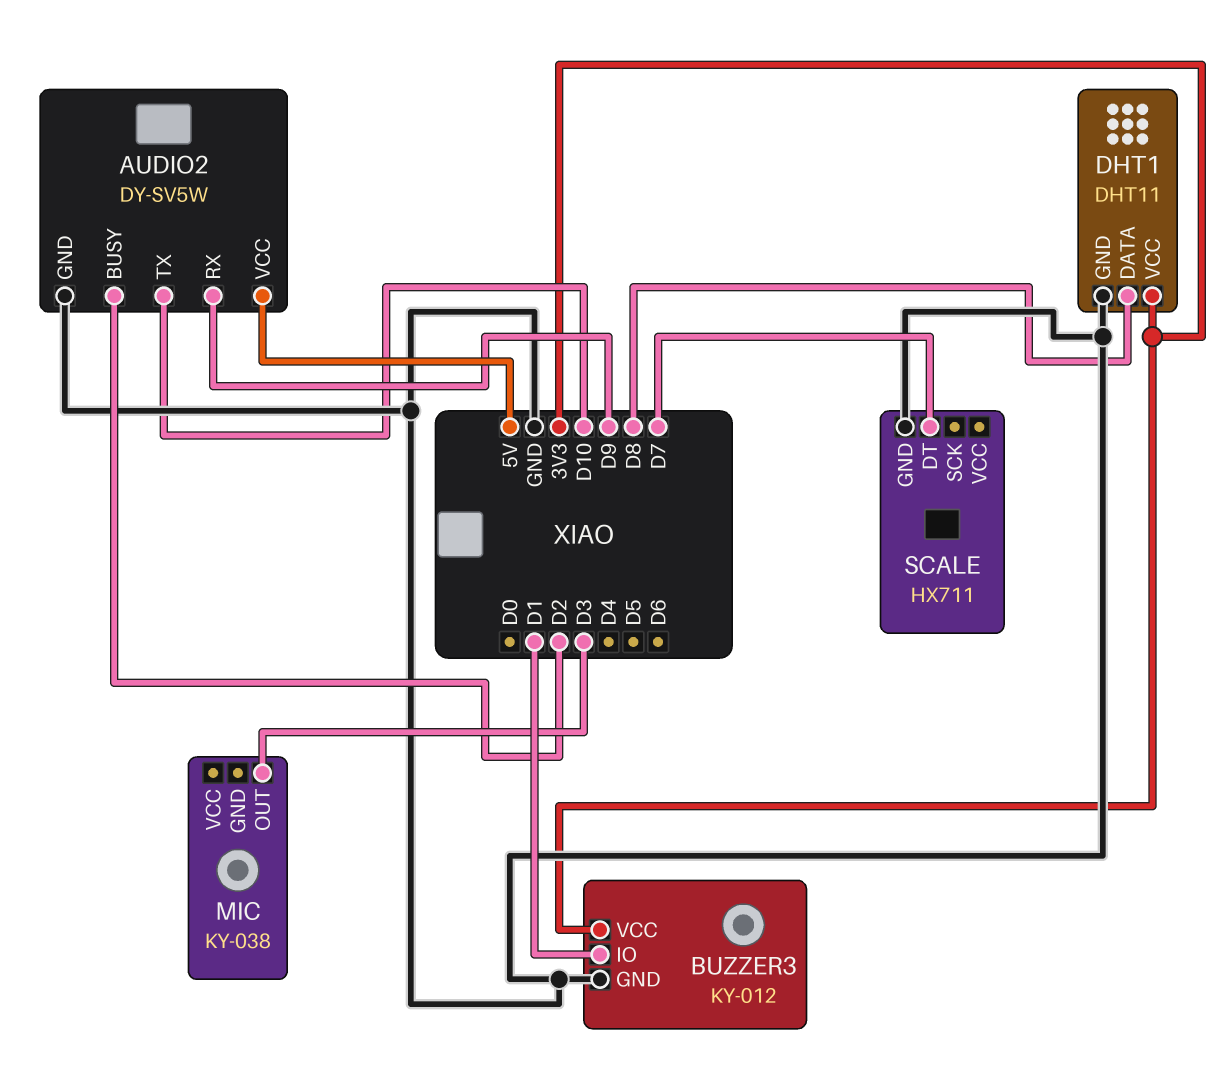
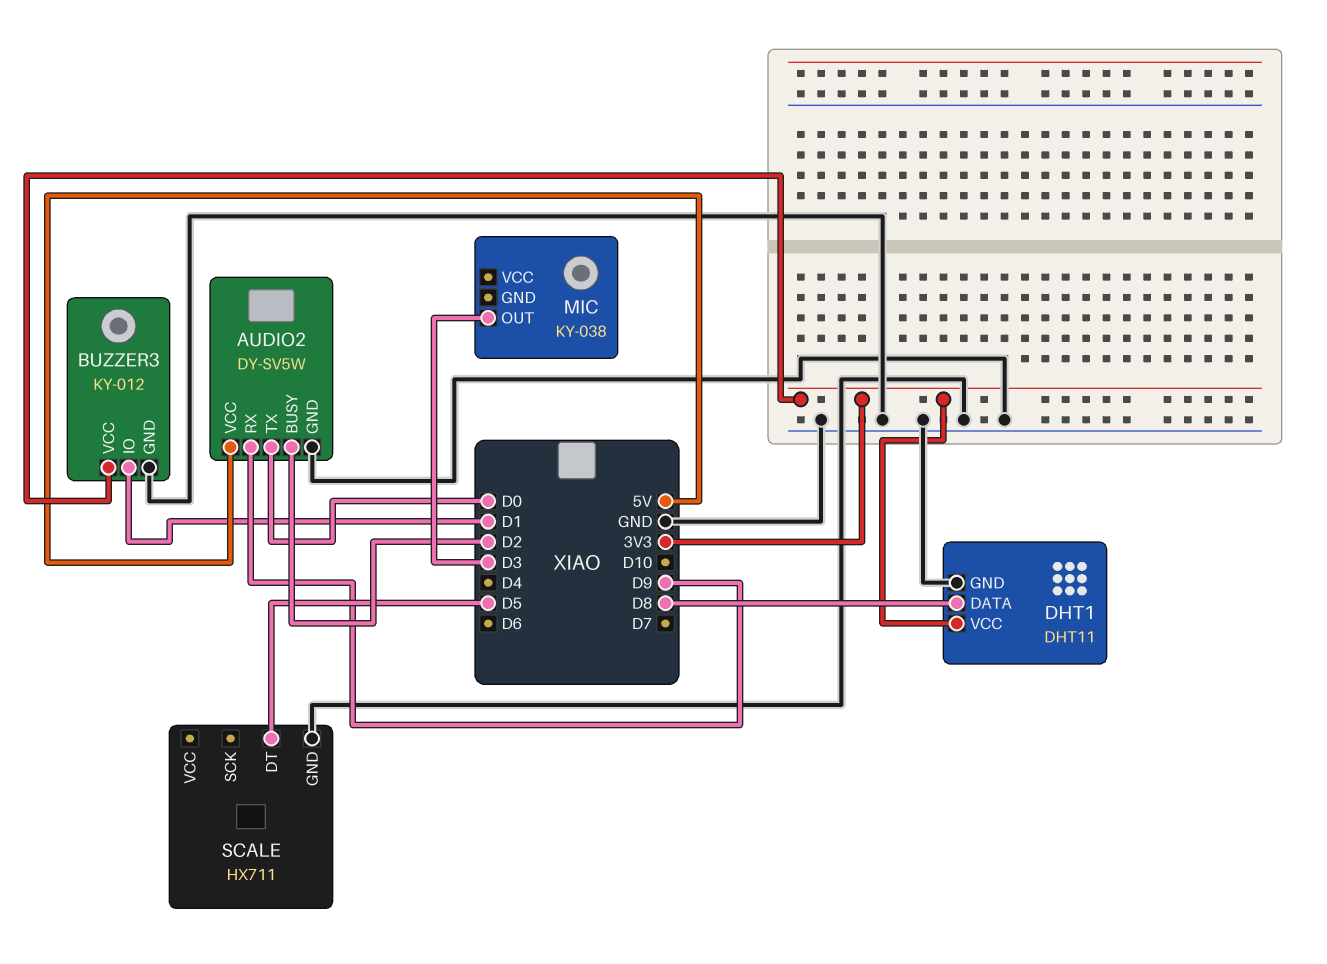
AUDIO2 pin TX: D10 -> D0
SCALE pin DT: D7 -> D5

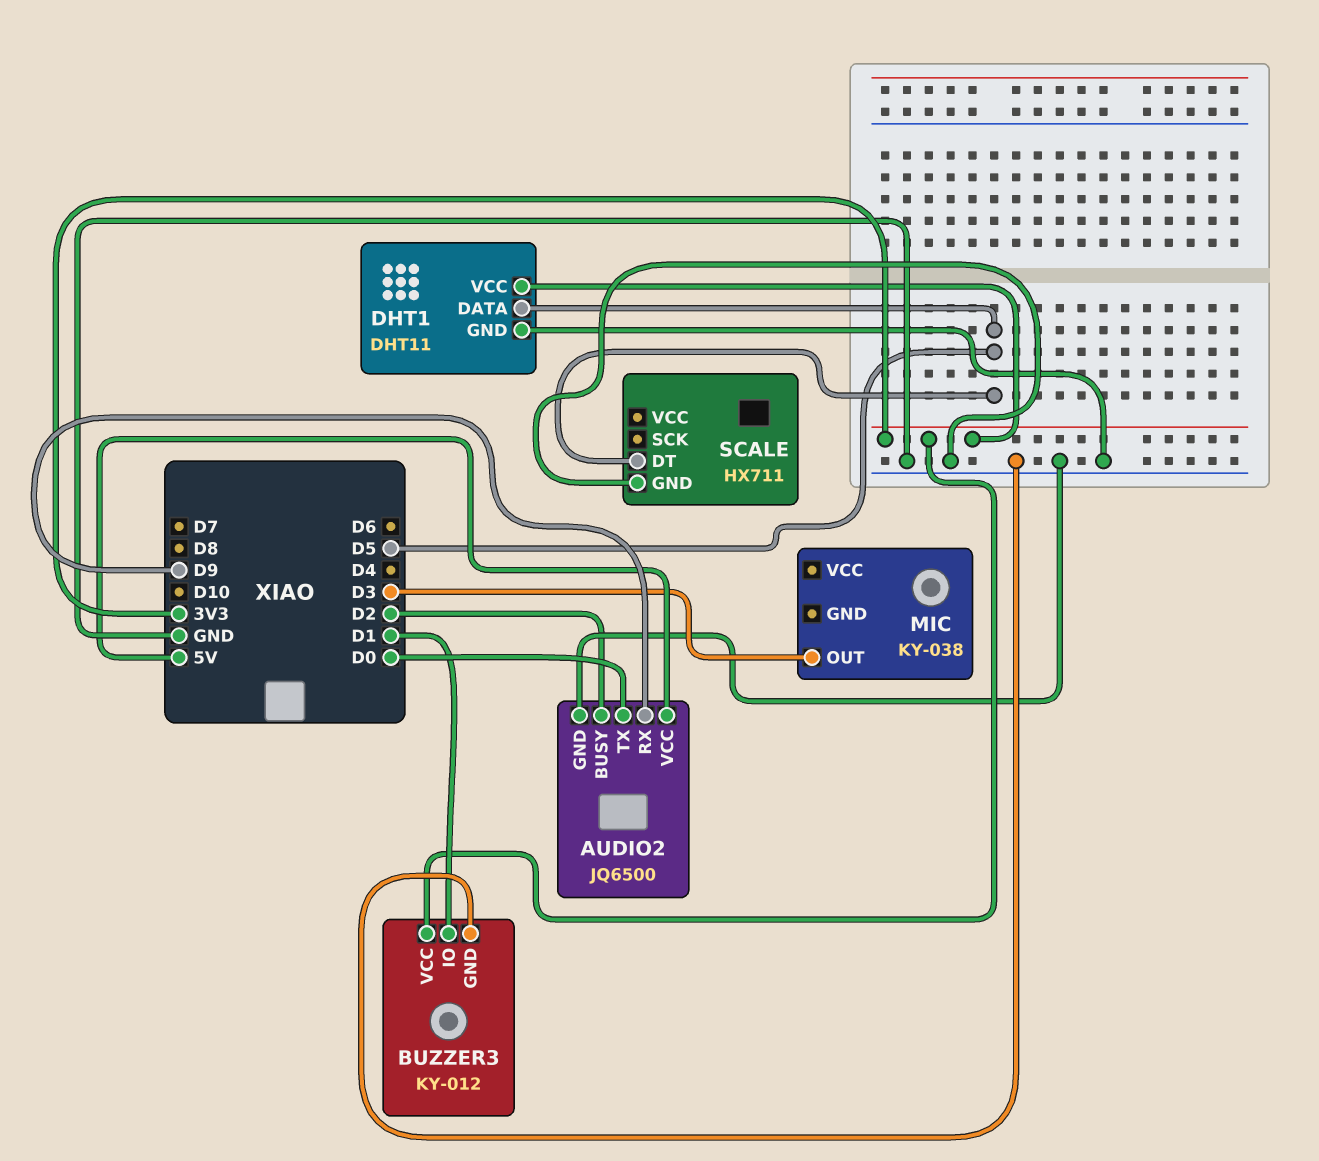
AUDIO2: DY-SV5W -> JQ6500
DHT1 pin DATA: D8 -> D5

